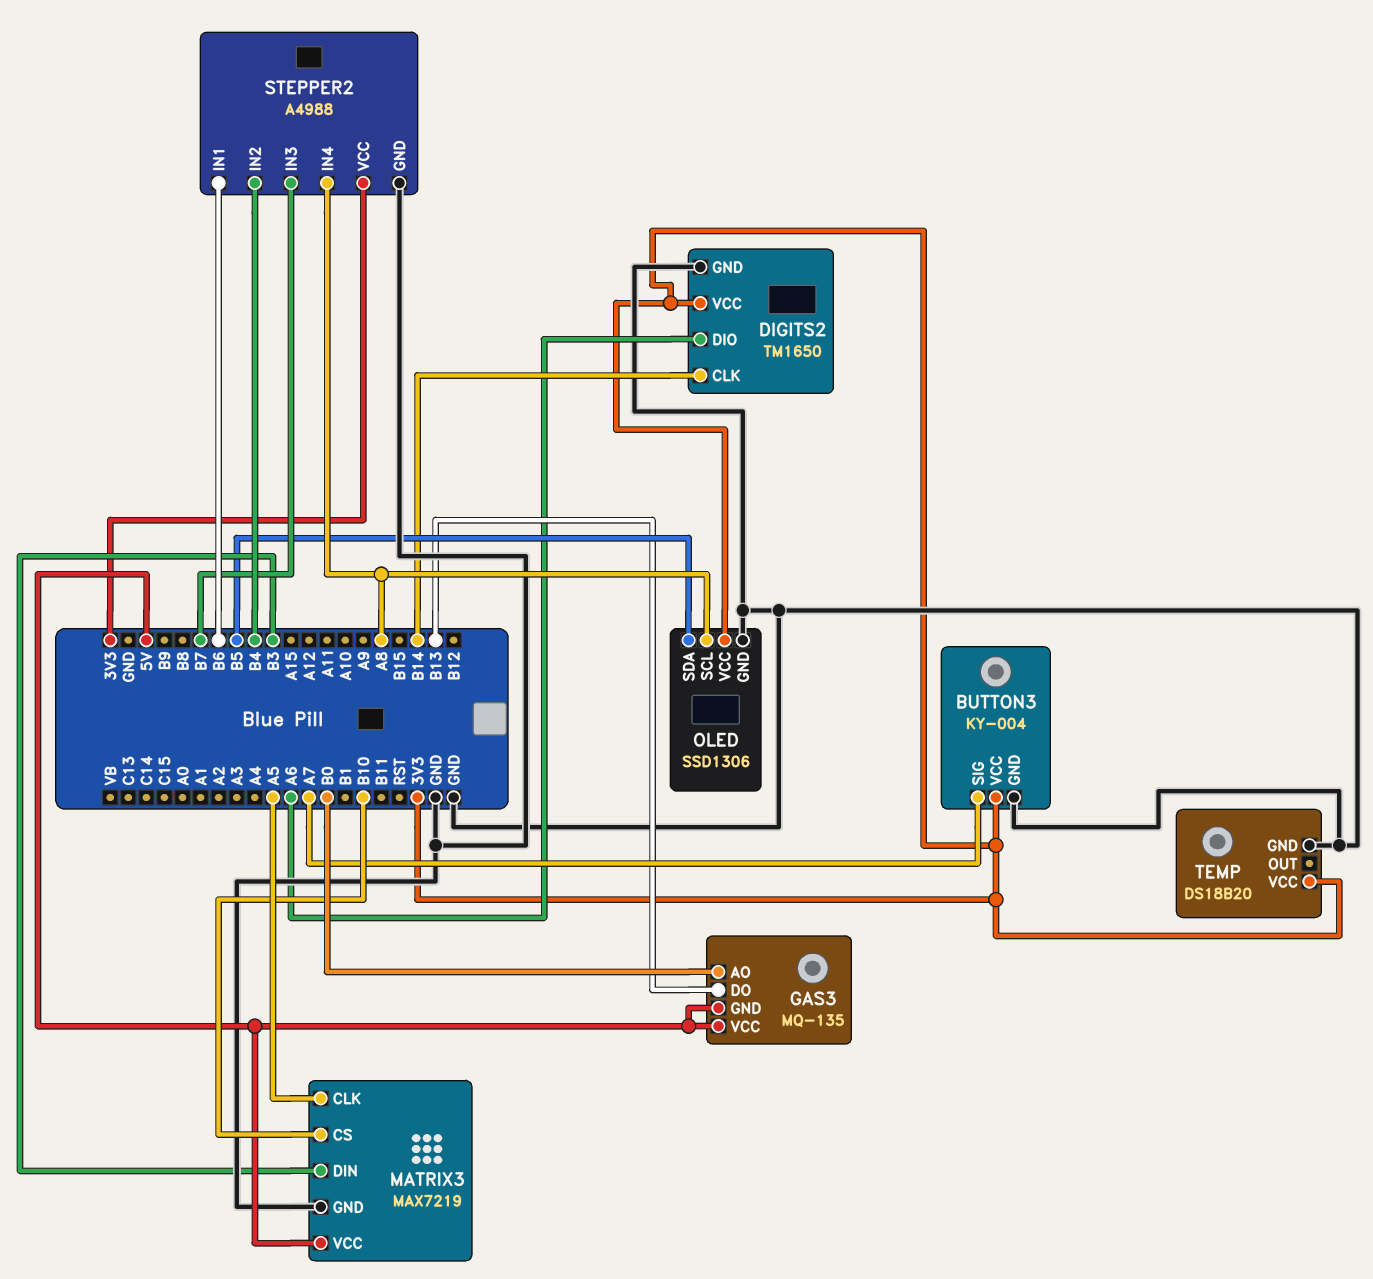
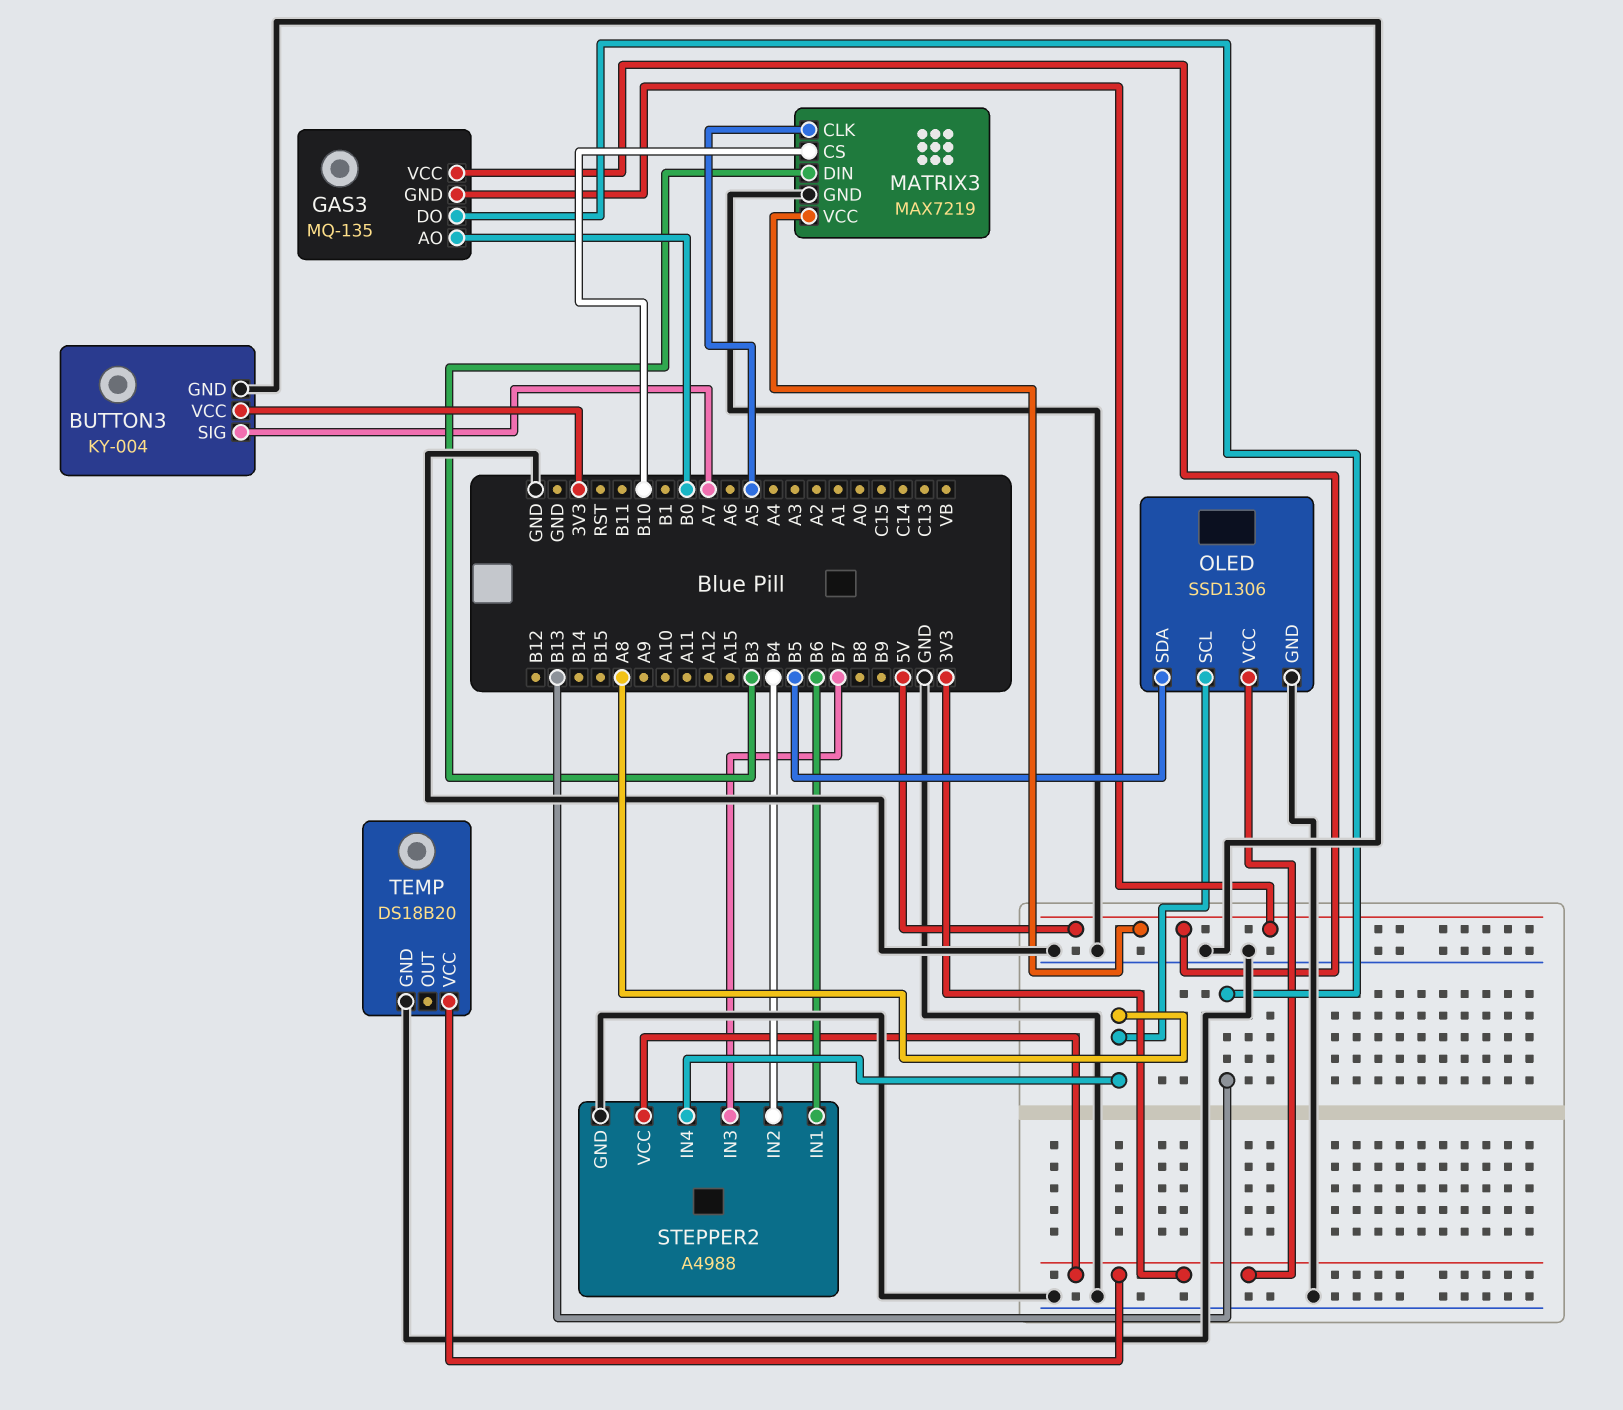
DIGITS2: TM1650 -> none
DIGITS2 pin CLK: B14 -> none
DIGITS2 pin DIO: A6 -> none
DIGITS2 pin GND: GND -> none
DIGITS2 pin VCC: 3V3 -> none

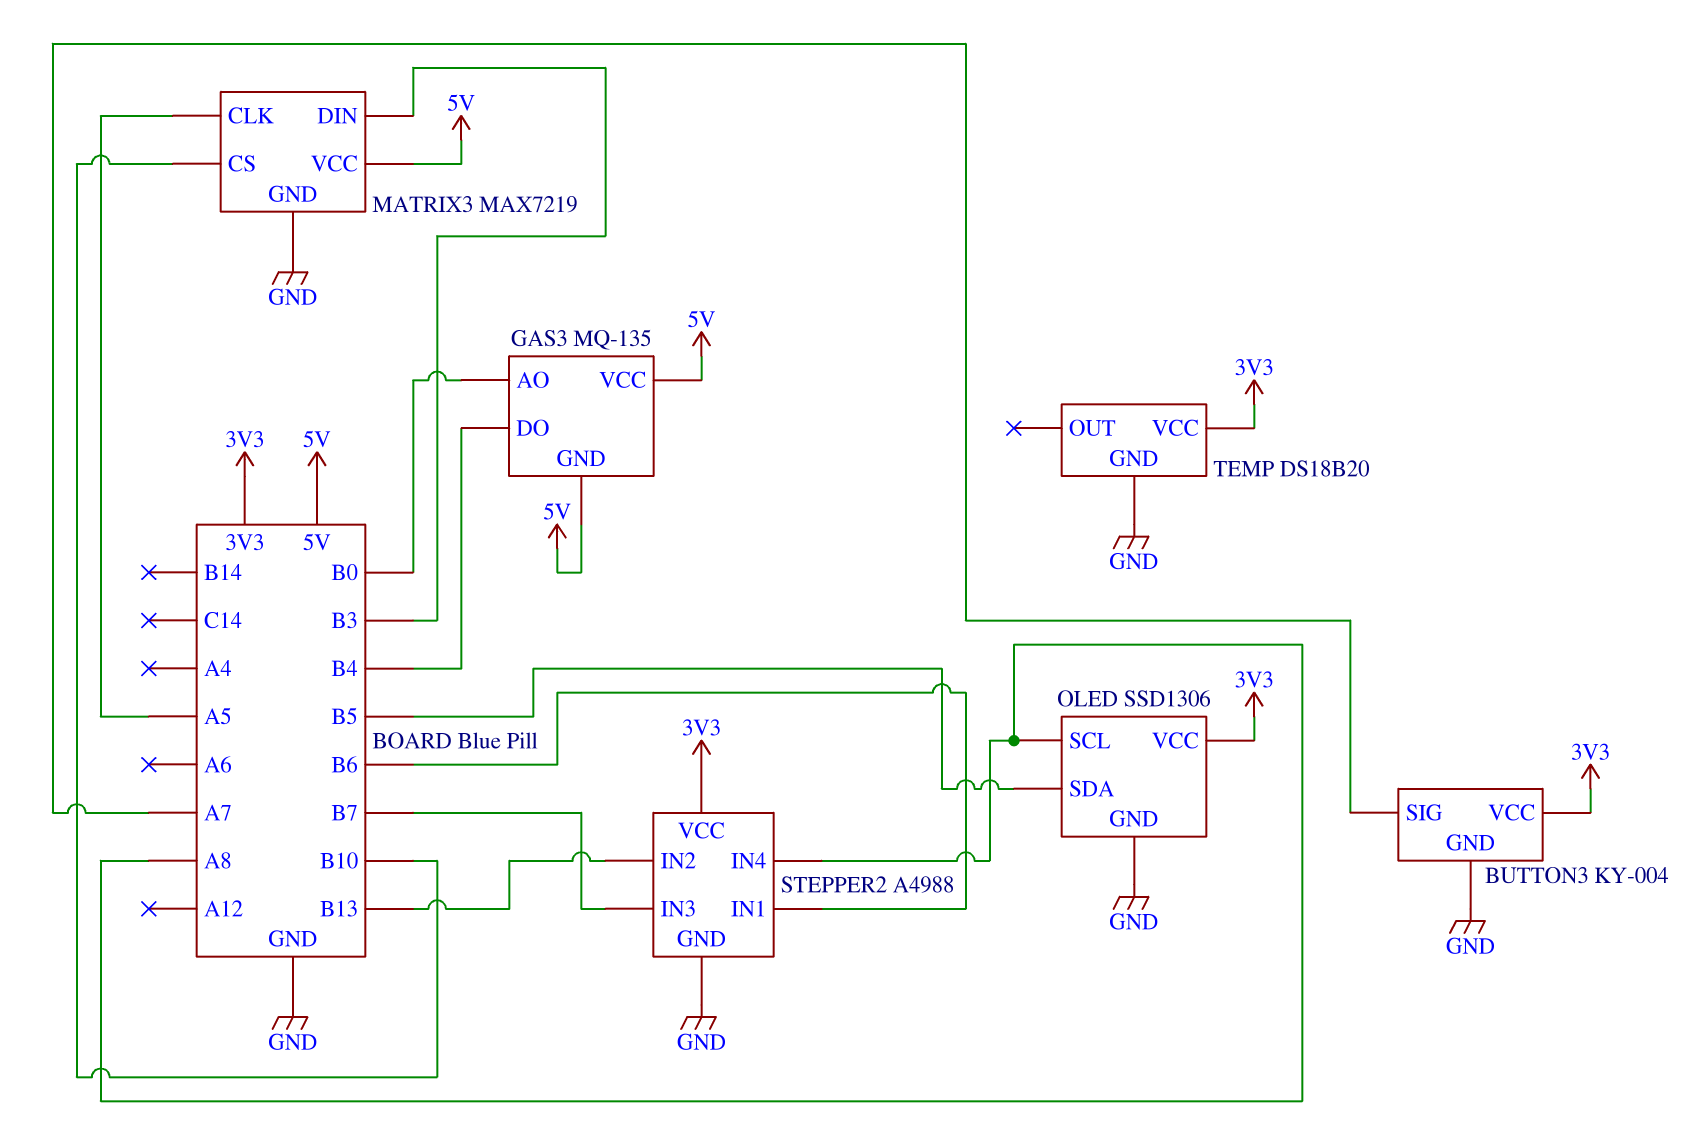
GAS3 pin DO: B13 -> B4
STEPPER2 pin IN2: B4 -> B13

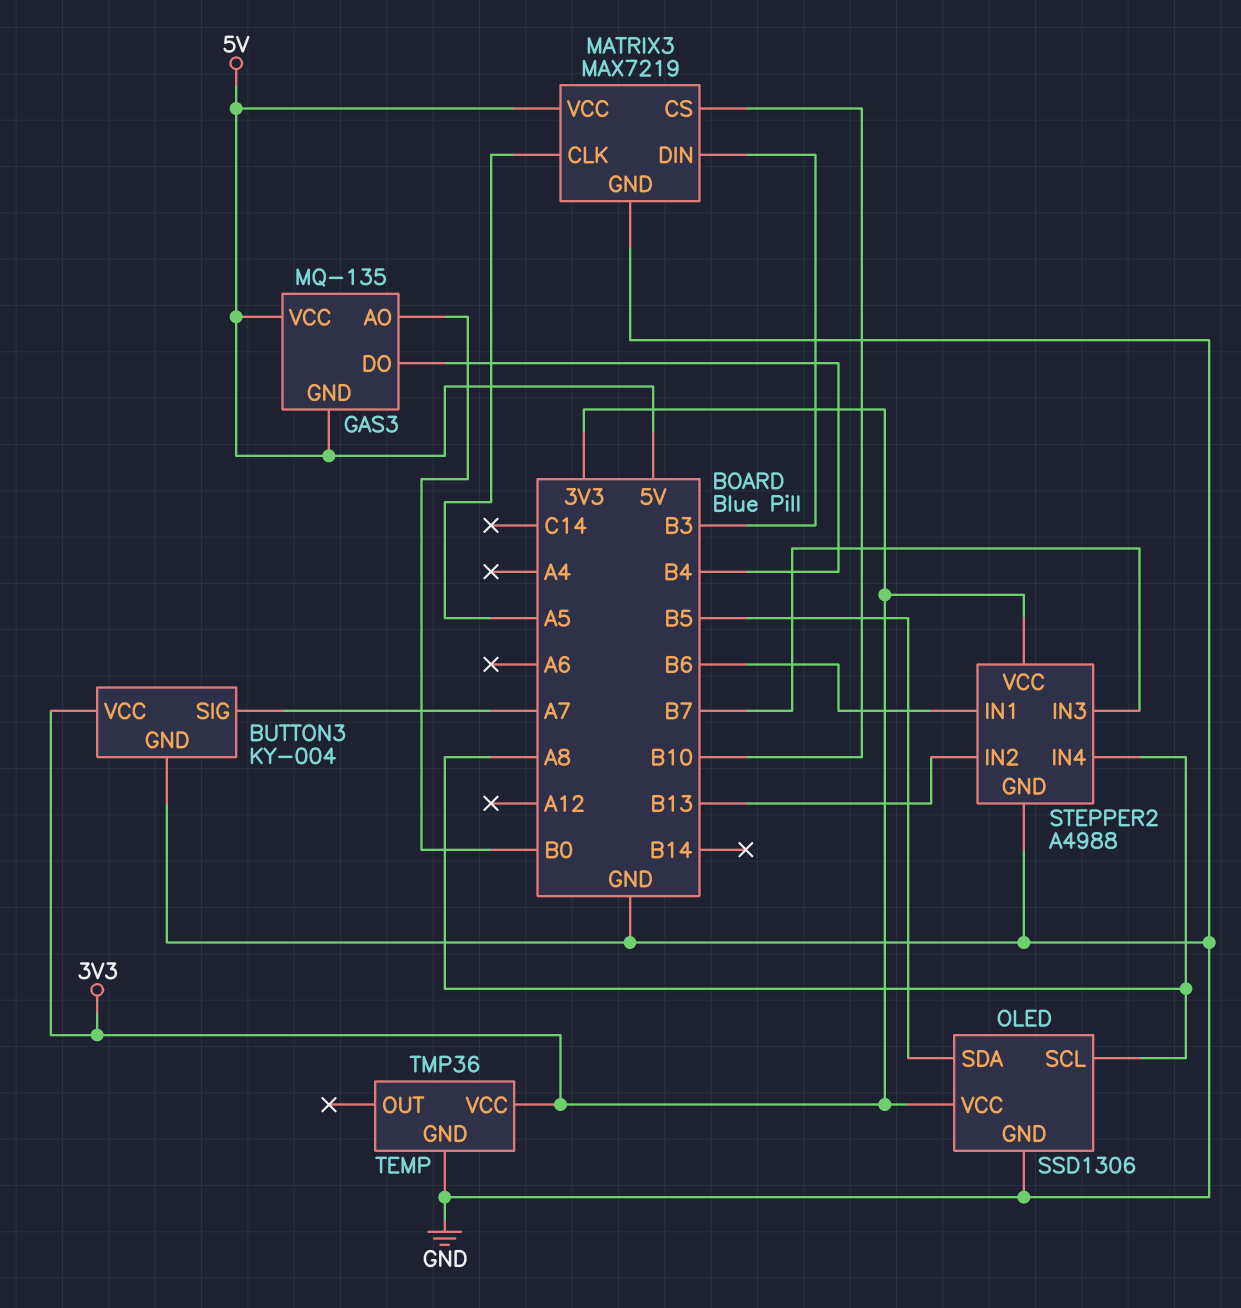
TEMP: DS18B20 -> TMP36

